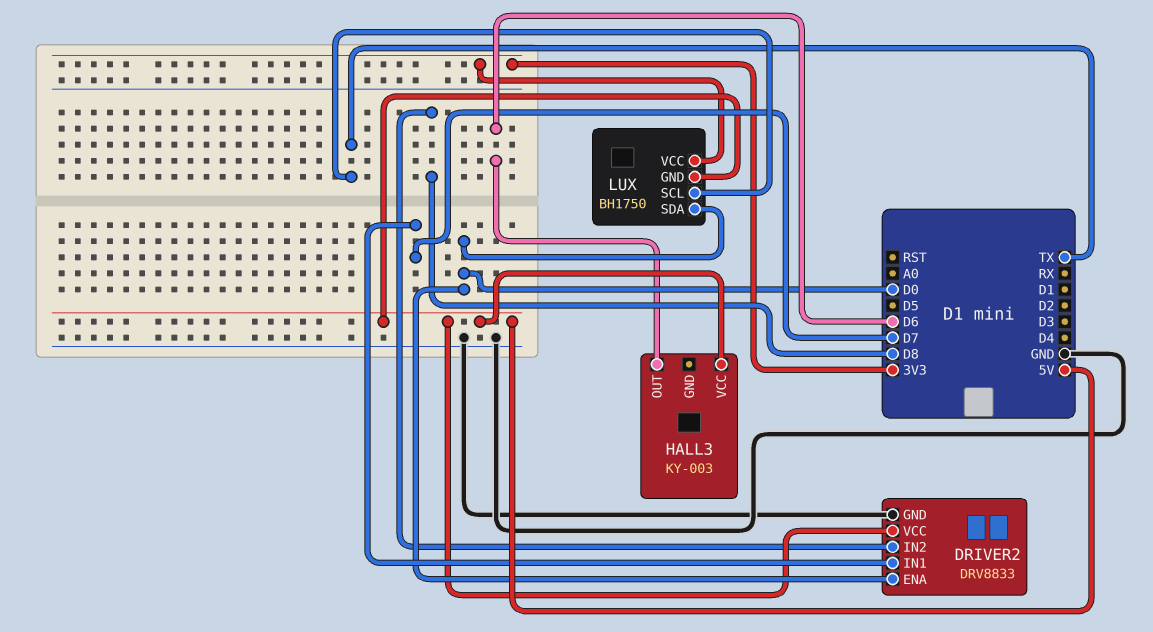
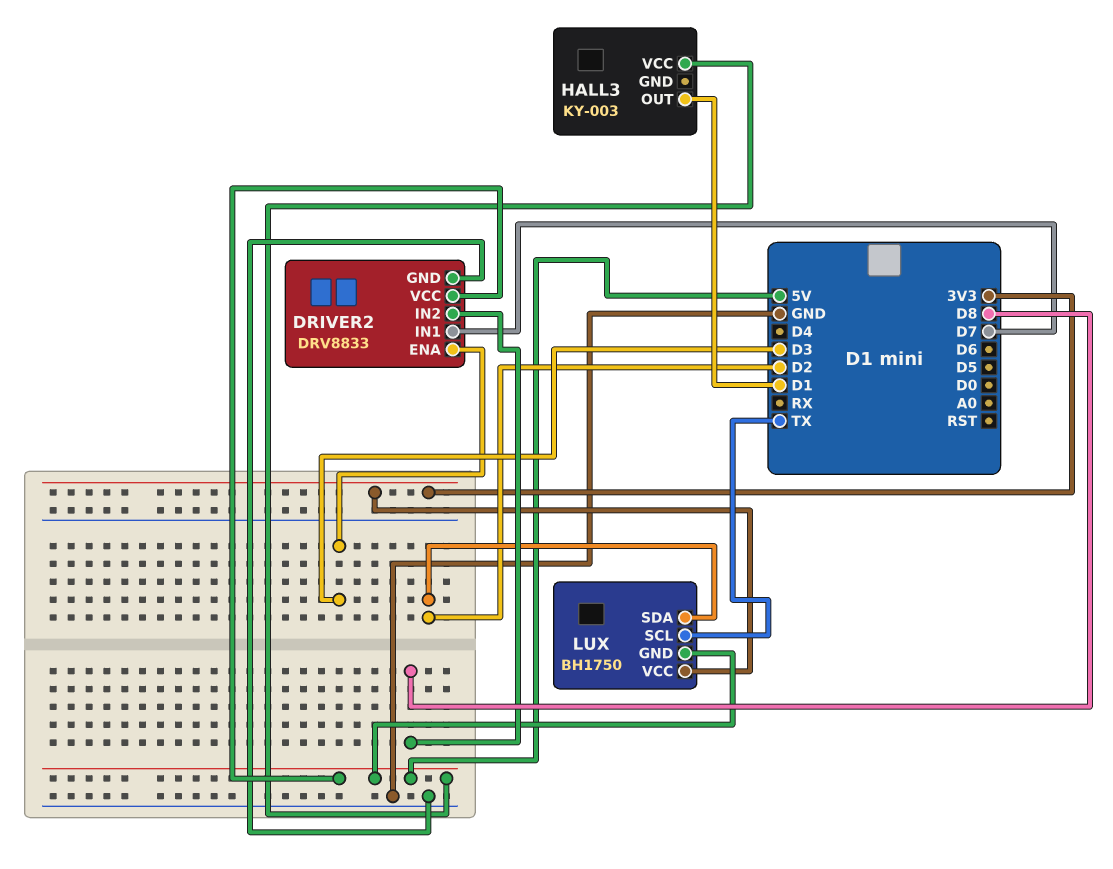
DRIVER2 pin ENA: D0 -> D3
HALL3 pin OUT: D6 -> D1
LUX pin SDA: D0 -> D2

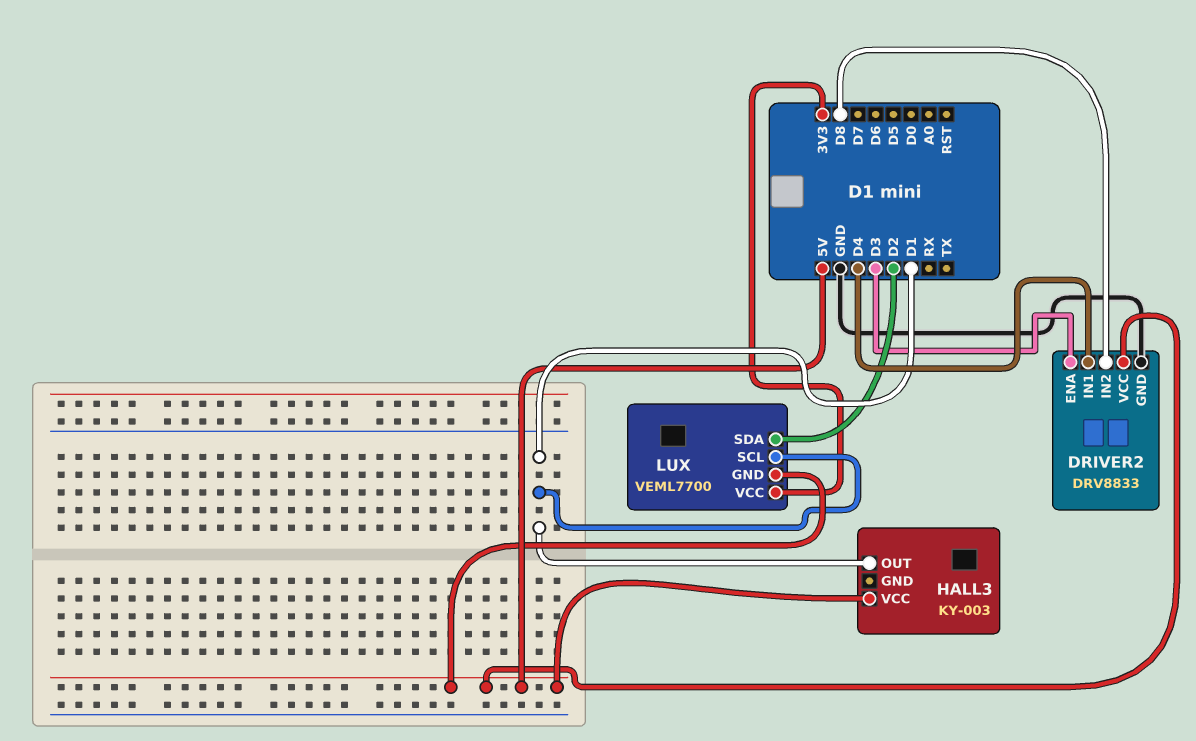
DRIVER2 pin IN1: D7 -> D4
LUX: BH1750 -> VEML7700
LUX pin SCL: TX -> D1

